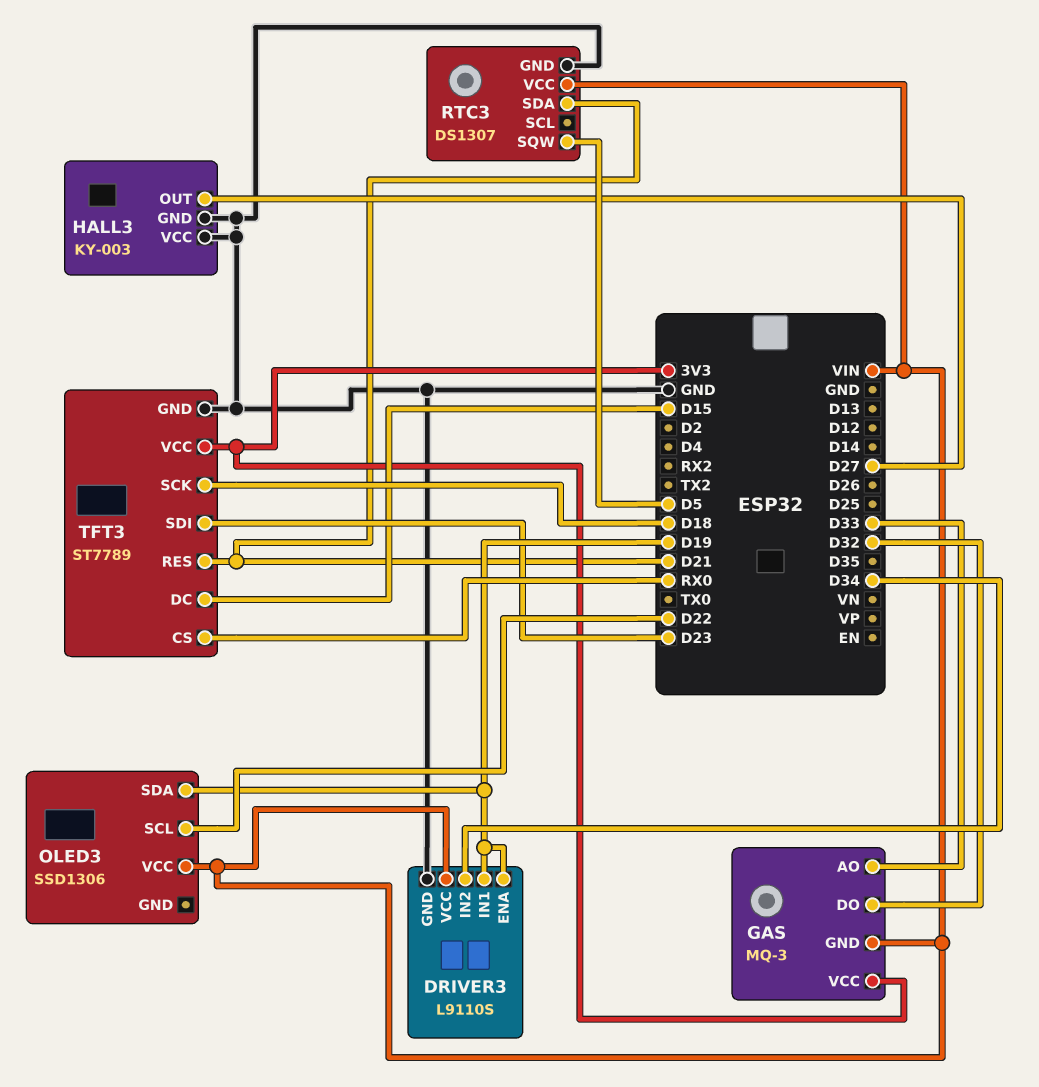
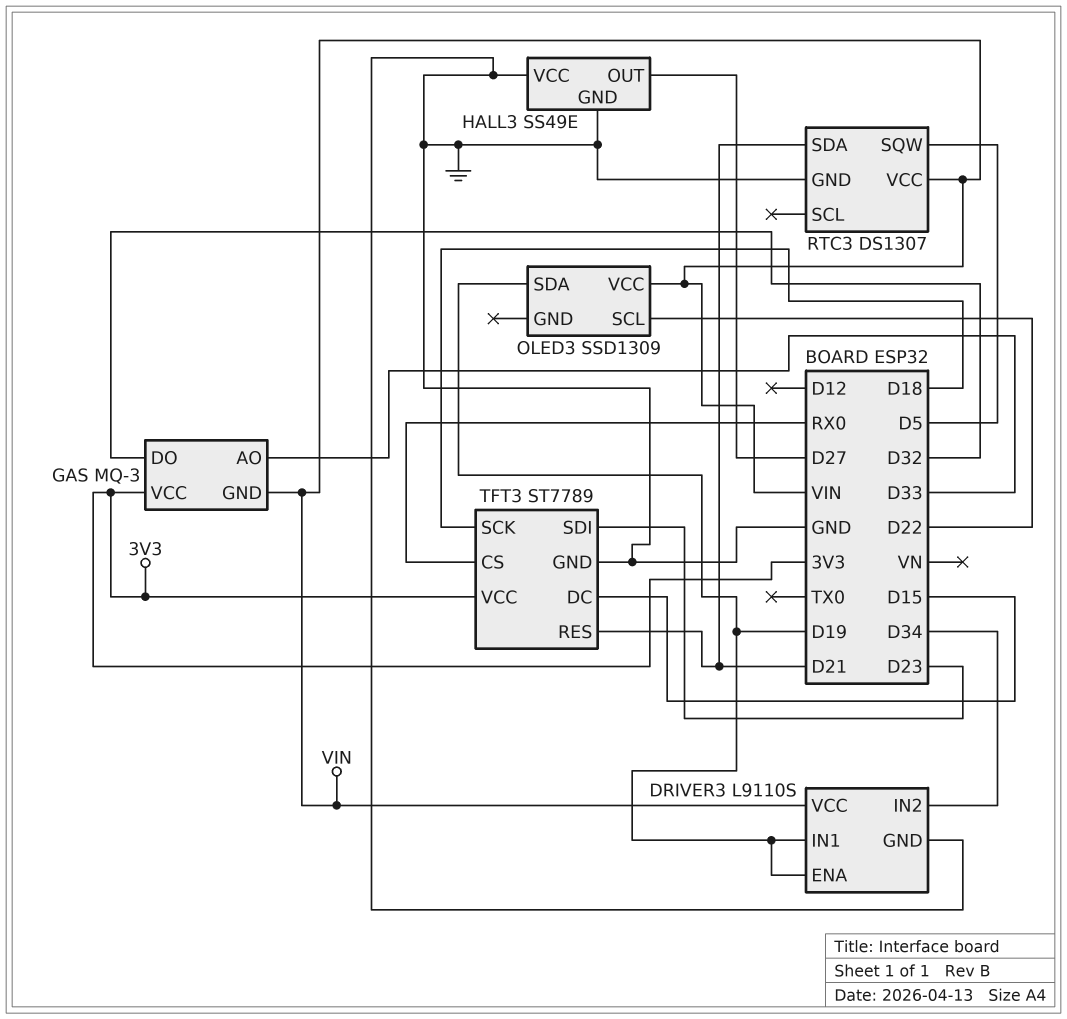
HALL3: KY-003 -> SS49E
OLED3: SSD1306 -> SSD1309

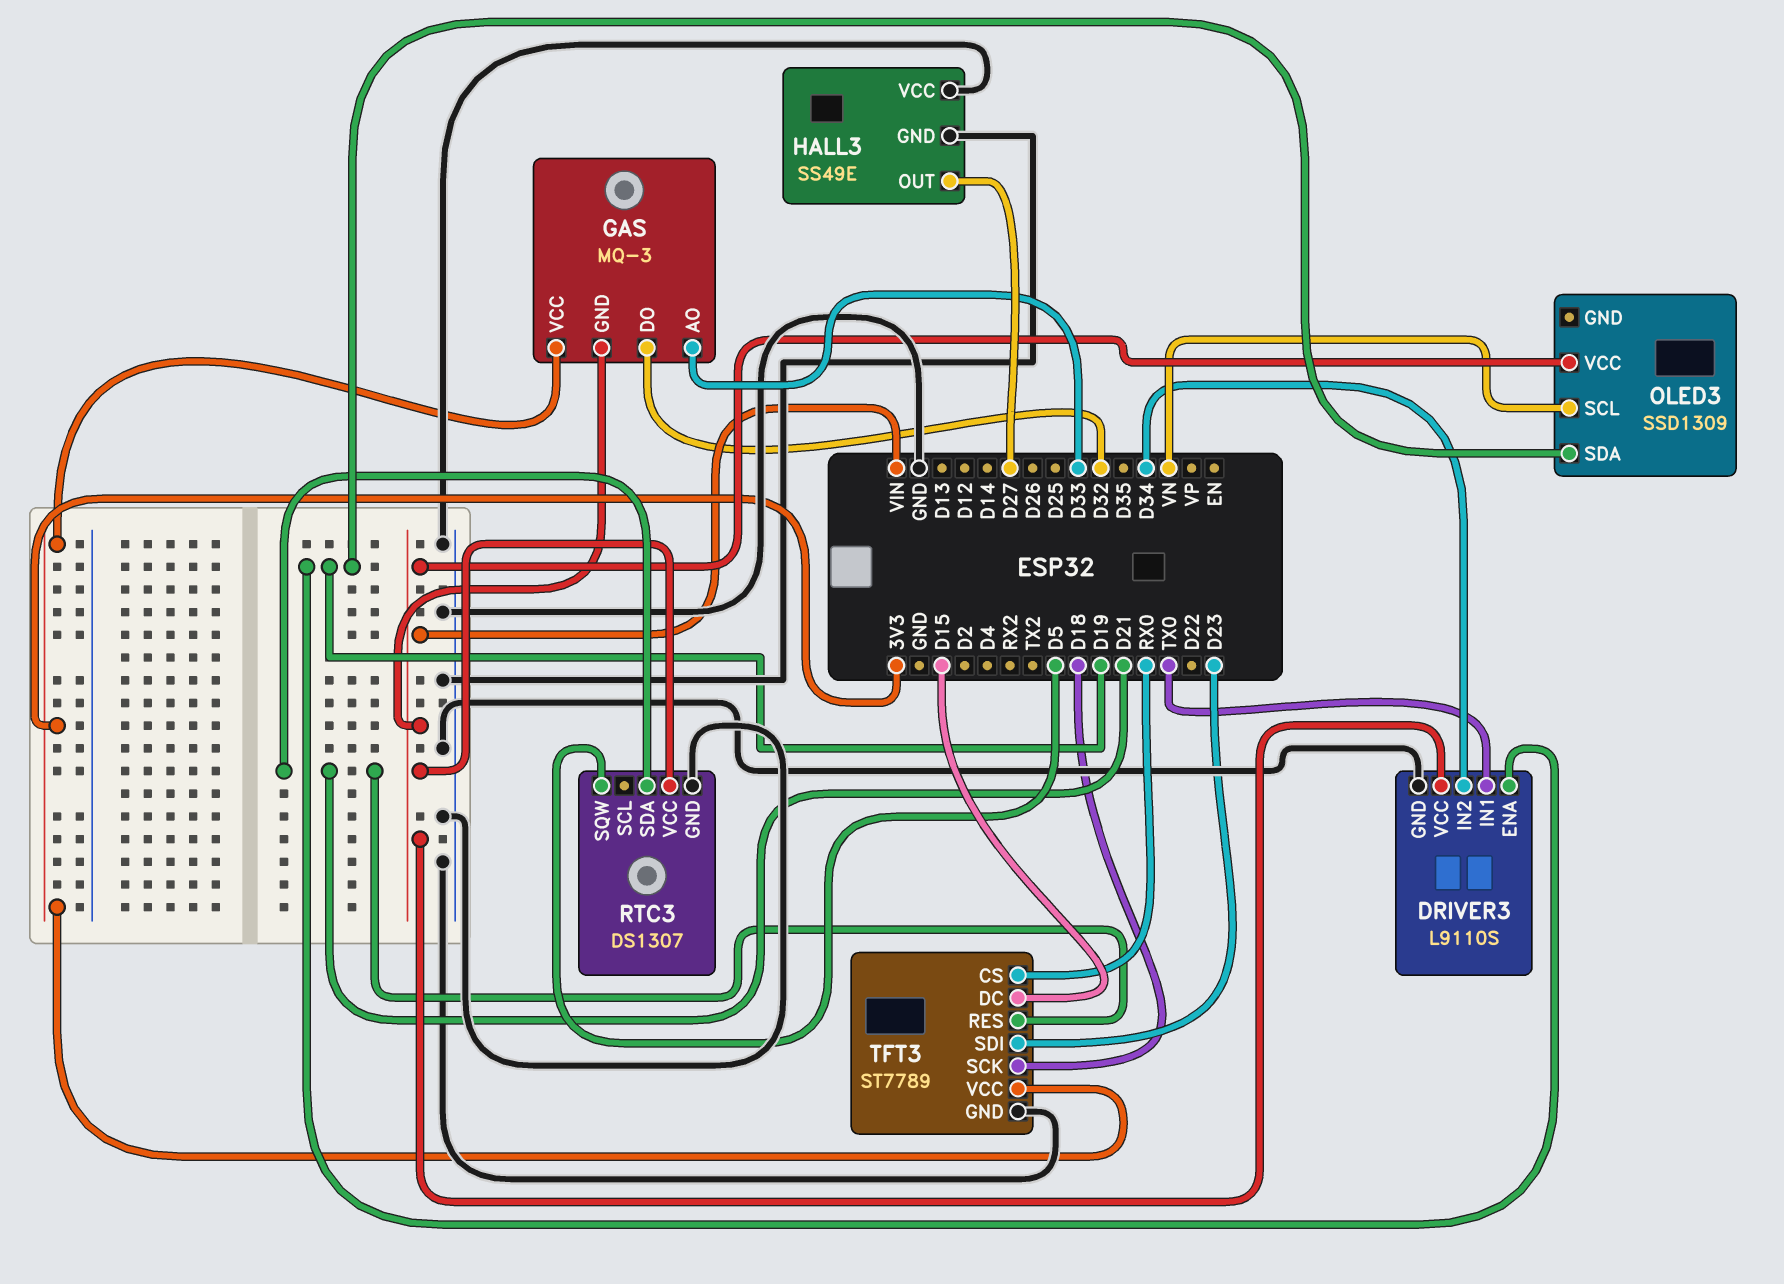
DRIVER3 pin IN1: D19 -> TX0
OLED3 pin SCL: D22 -> VN

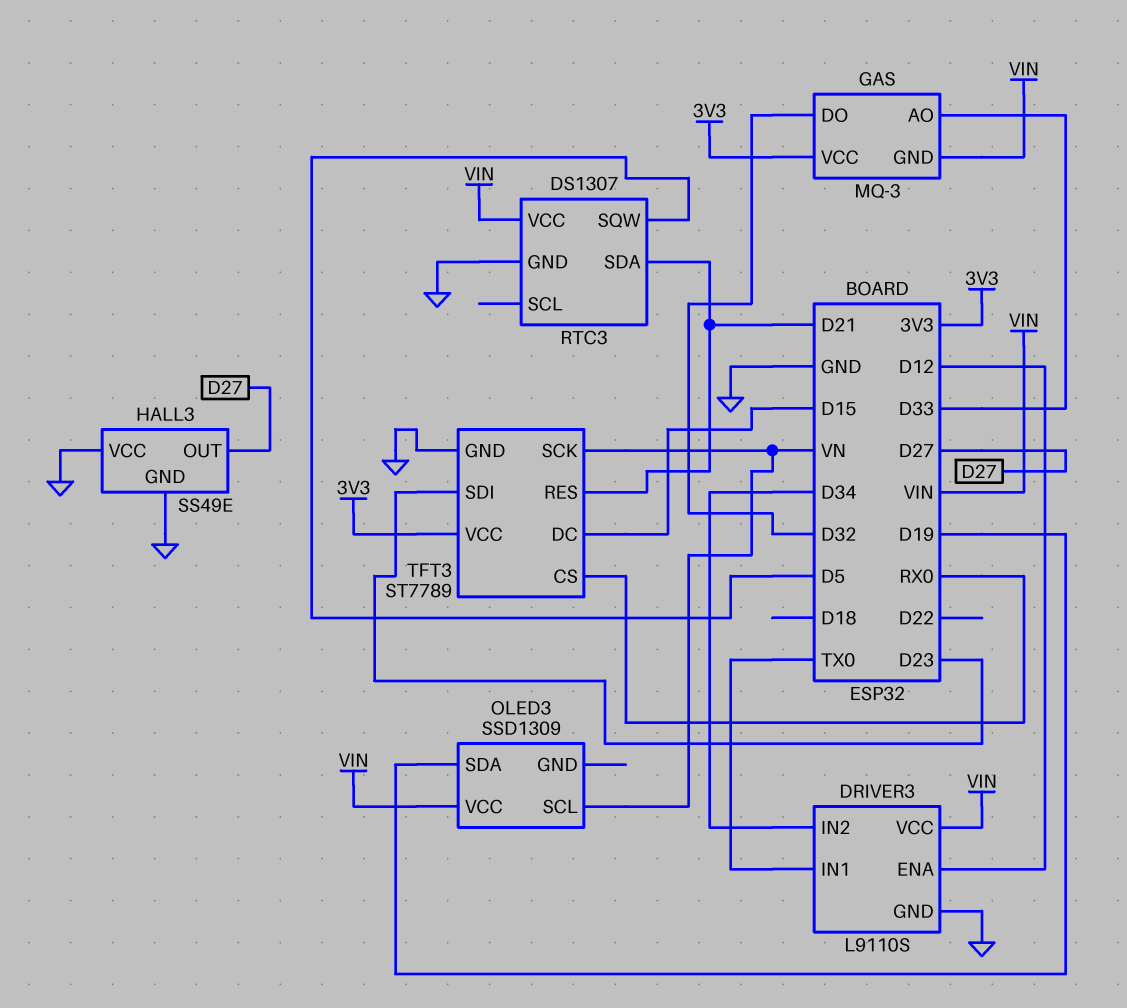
DRIVER3 pin ENA: D19 -> D12
TFT3 pin SCK: D18 -> VN

